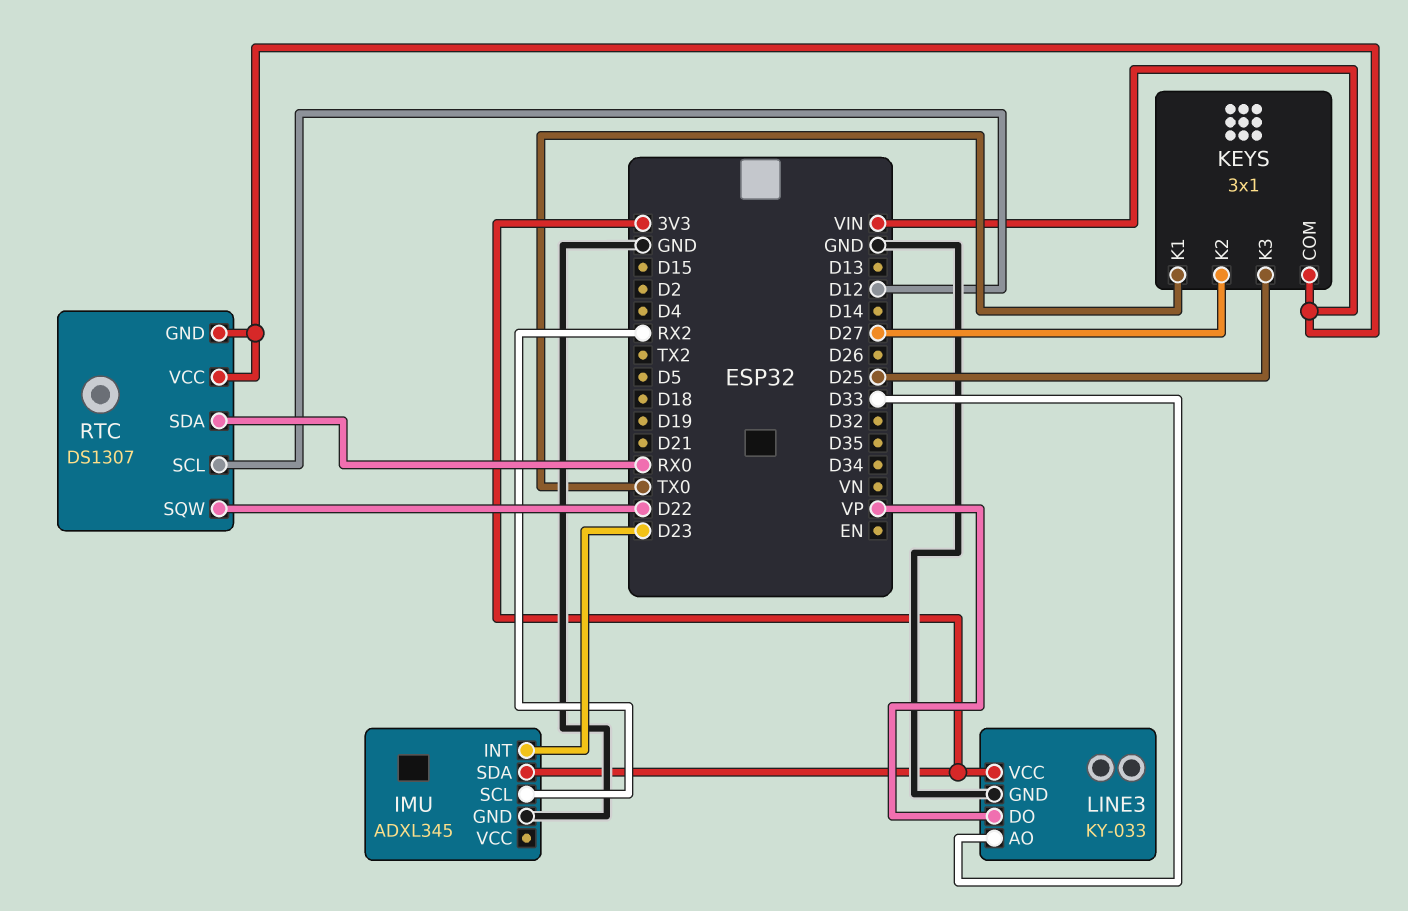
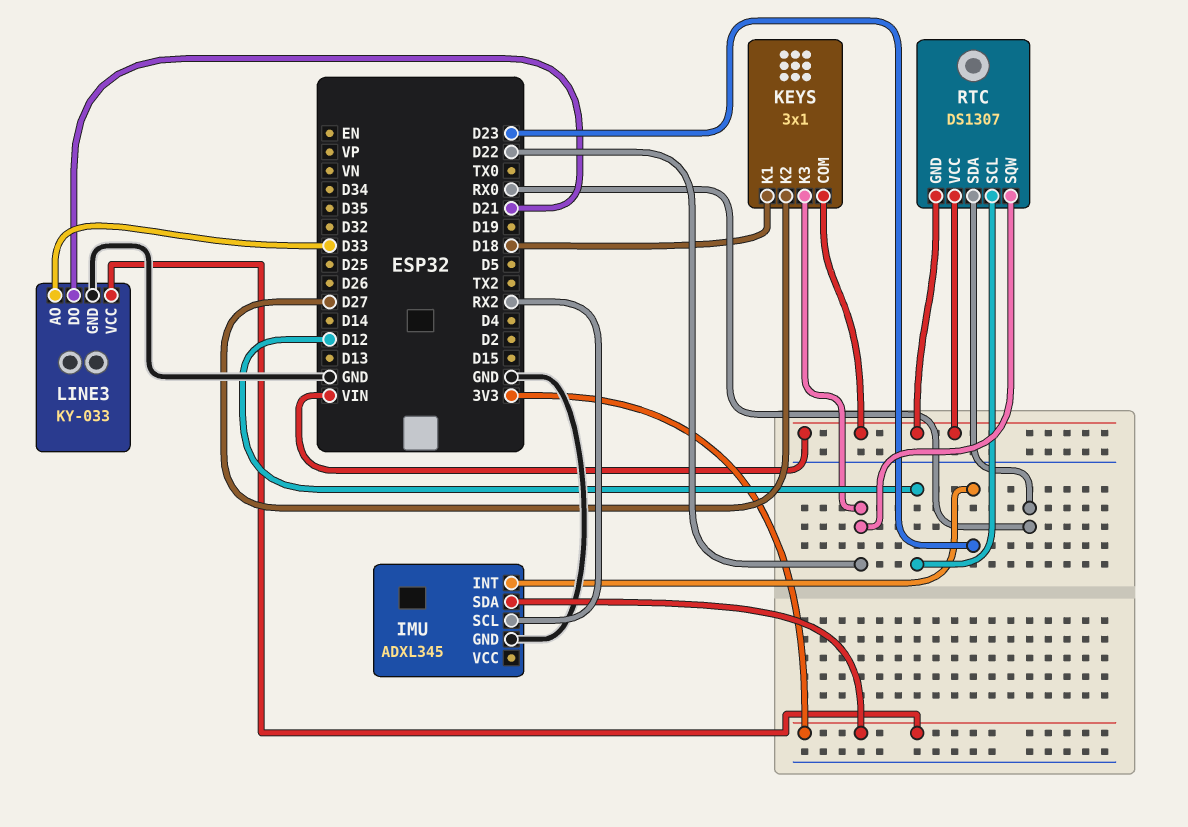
KEYS pin K1: TX0 -> D18
KEYS pin K3: D25 -> D22
LINE3 pin DO: VP -> D21

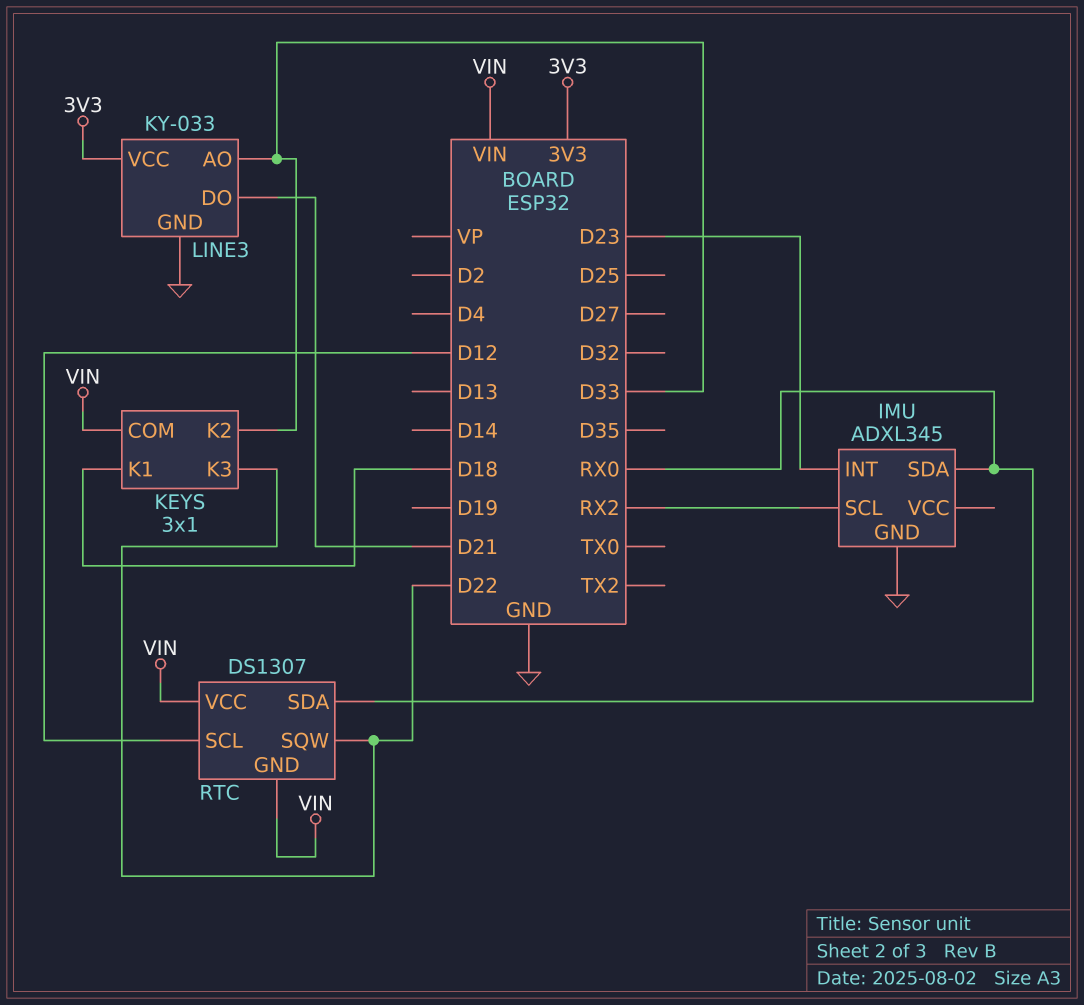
IMU pin SDA: 3V3 -> RX0
KEYS pin K2: D27 -> D33

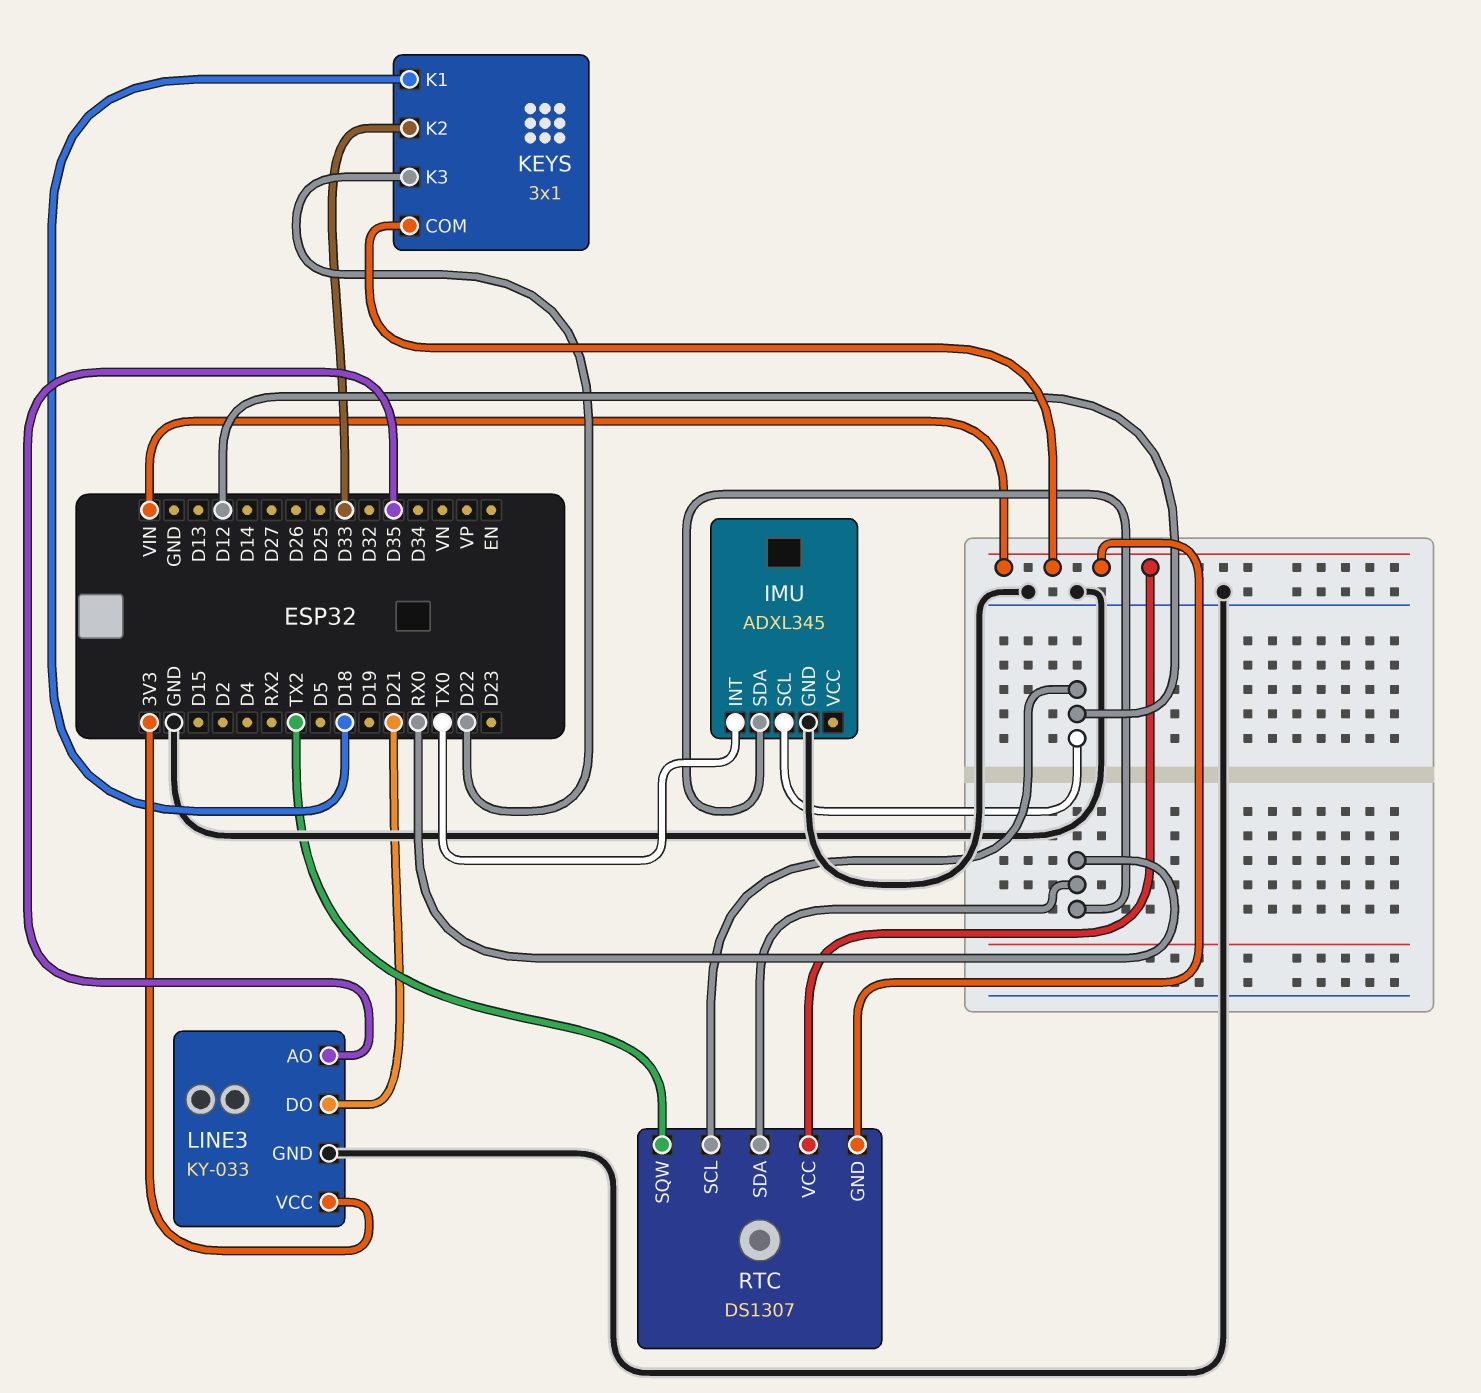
IMU pin INT: D23 -> TX0
IMU pin SCL: RX2 -> D12
LINE3 pin AO: D33 -> D35
RTC pin SQW: D22 -> TX2

